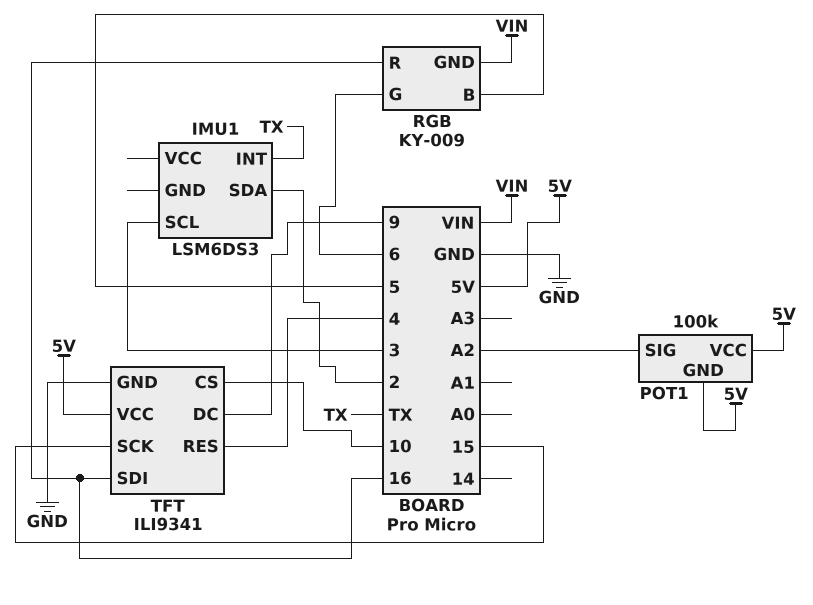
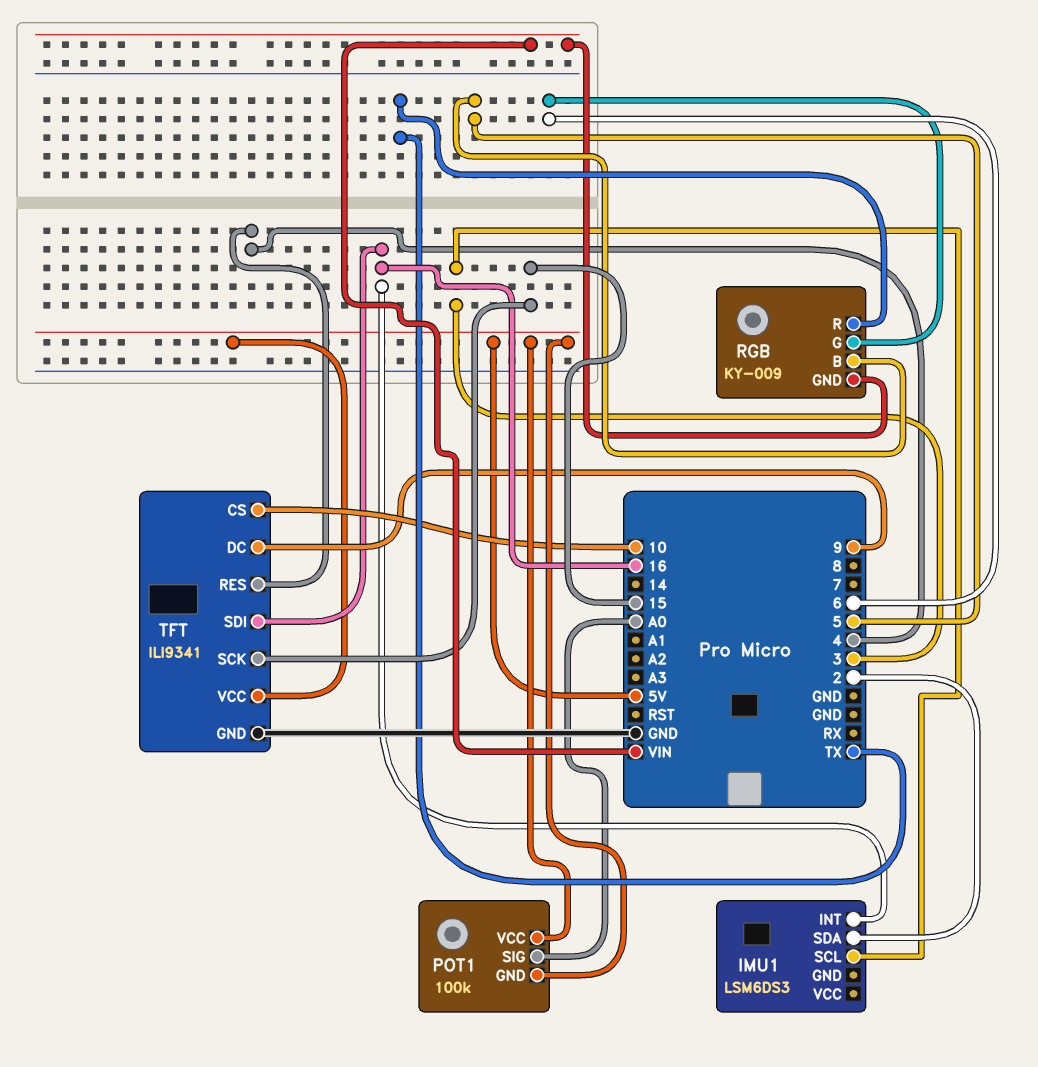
IMU1 pin INT: TX -> 16
POT1 pin SIG: A2 -> A0
RGB pin R: 16 -> TX

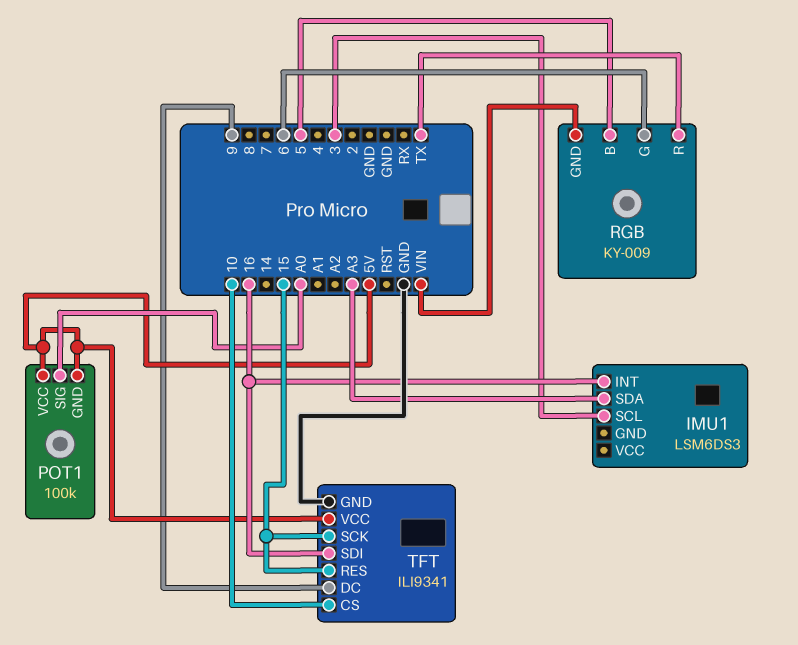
IMU1 pin SDA: 2 -> A3
TFT pin RES: 4 -> 15

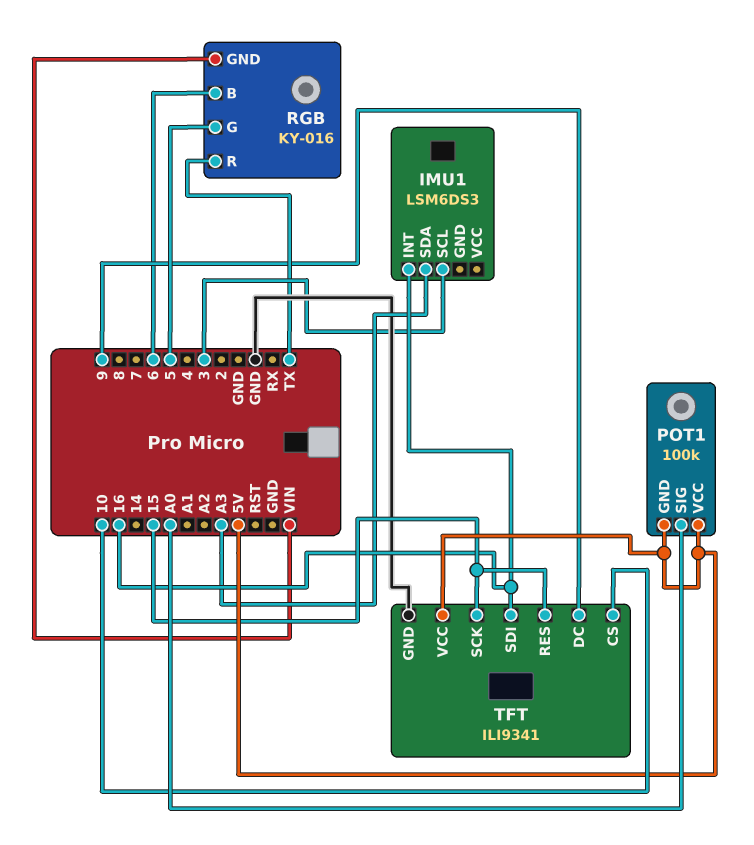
RGB: KY-009 -> KY-016
RGB pin B: 5 -> 6
RGB pin G: 6 -> 5

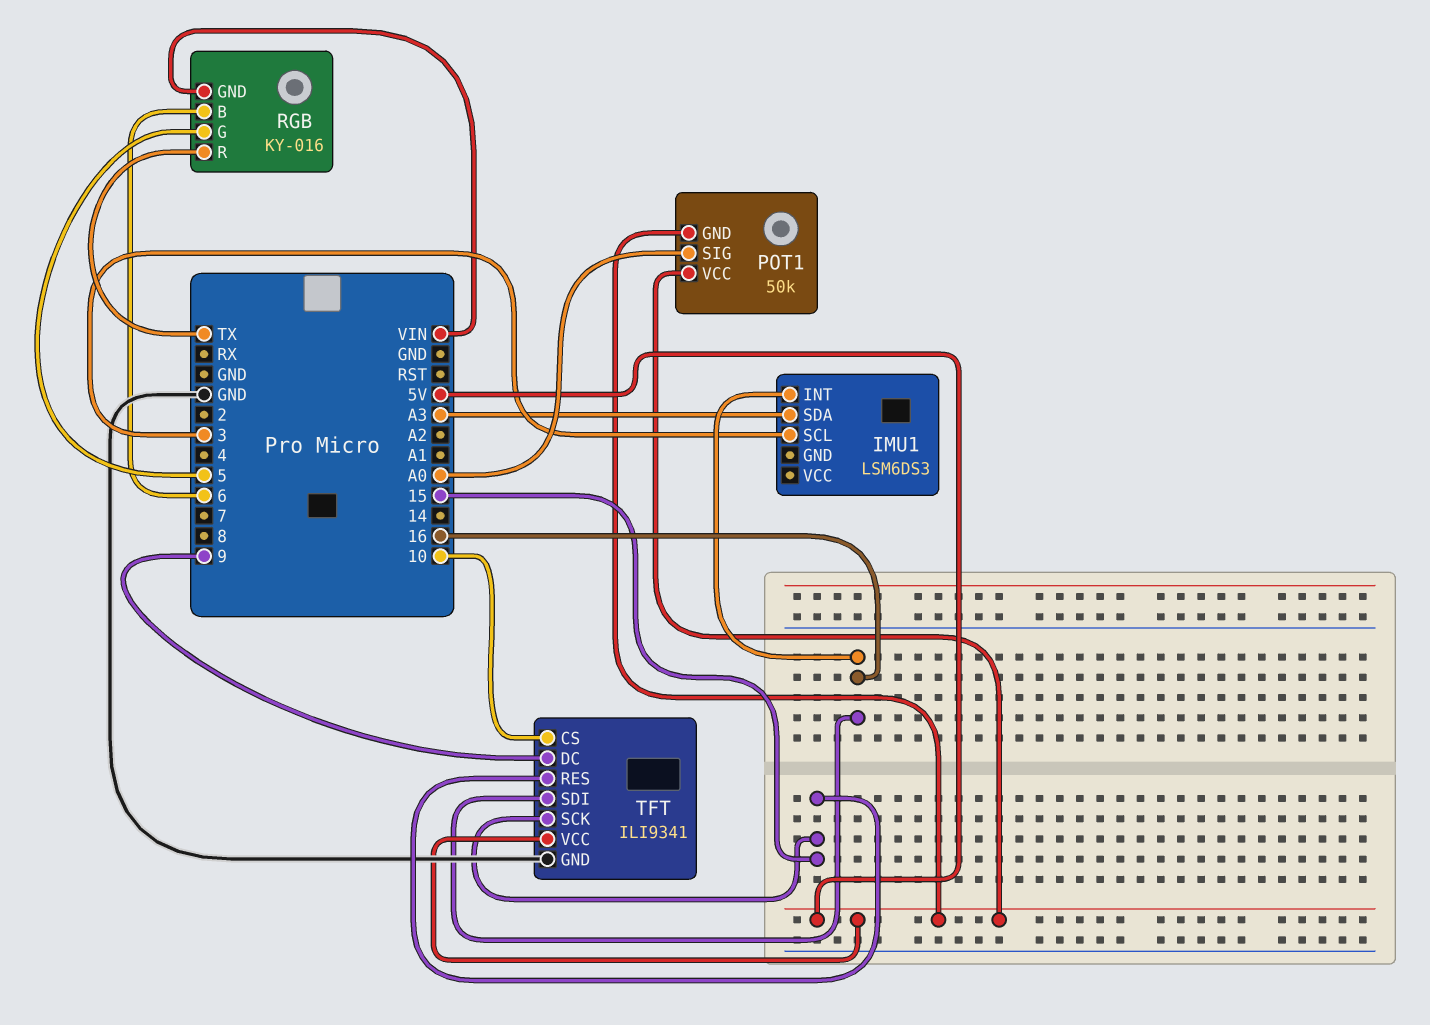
POT1: 100k -> 50k

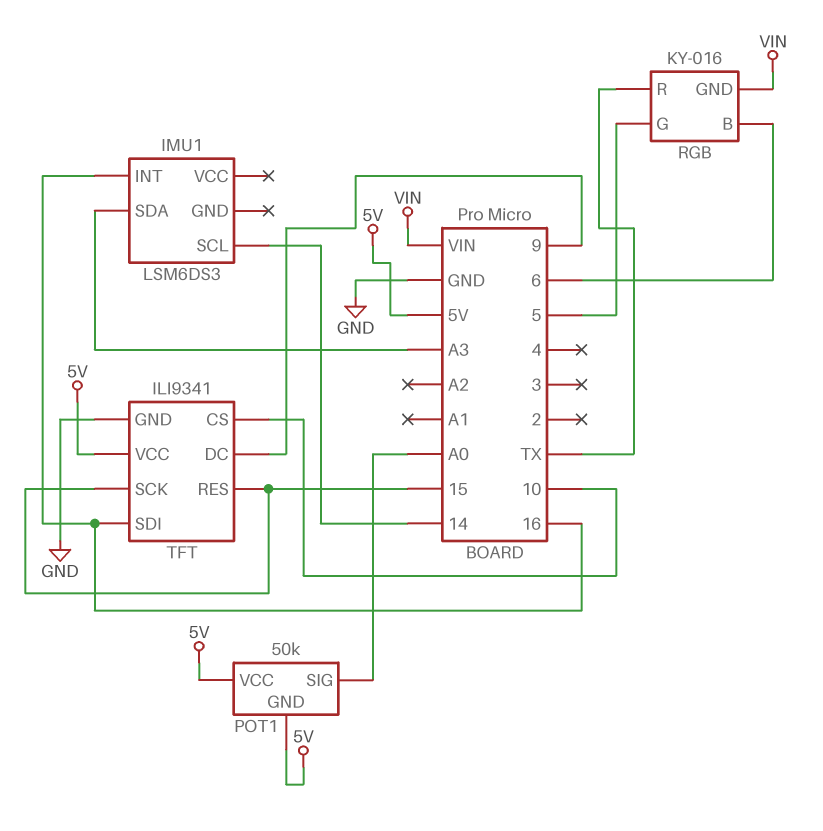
IMU1 pin SCL: 3 -> 14

